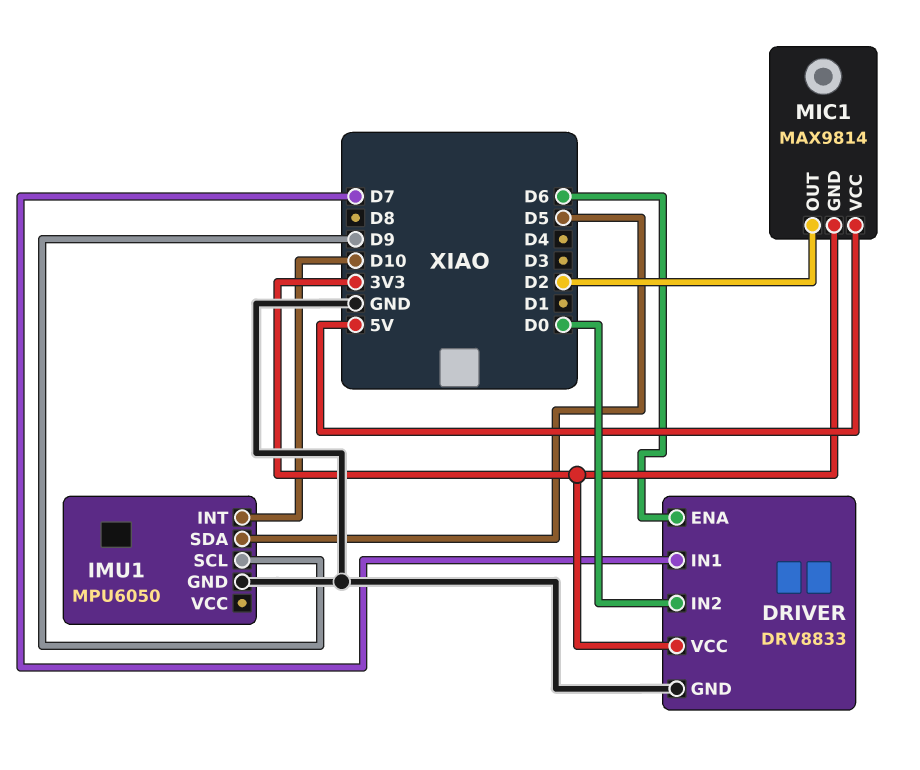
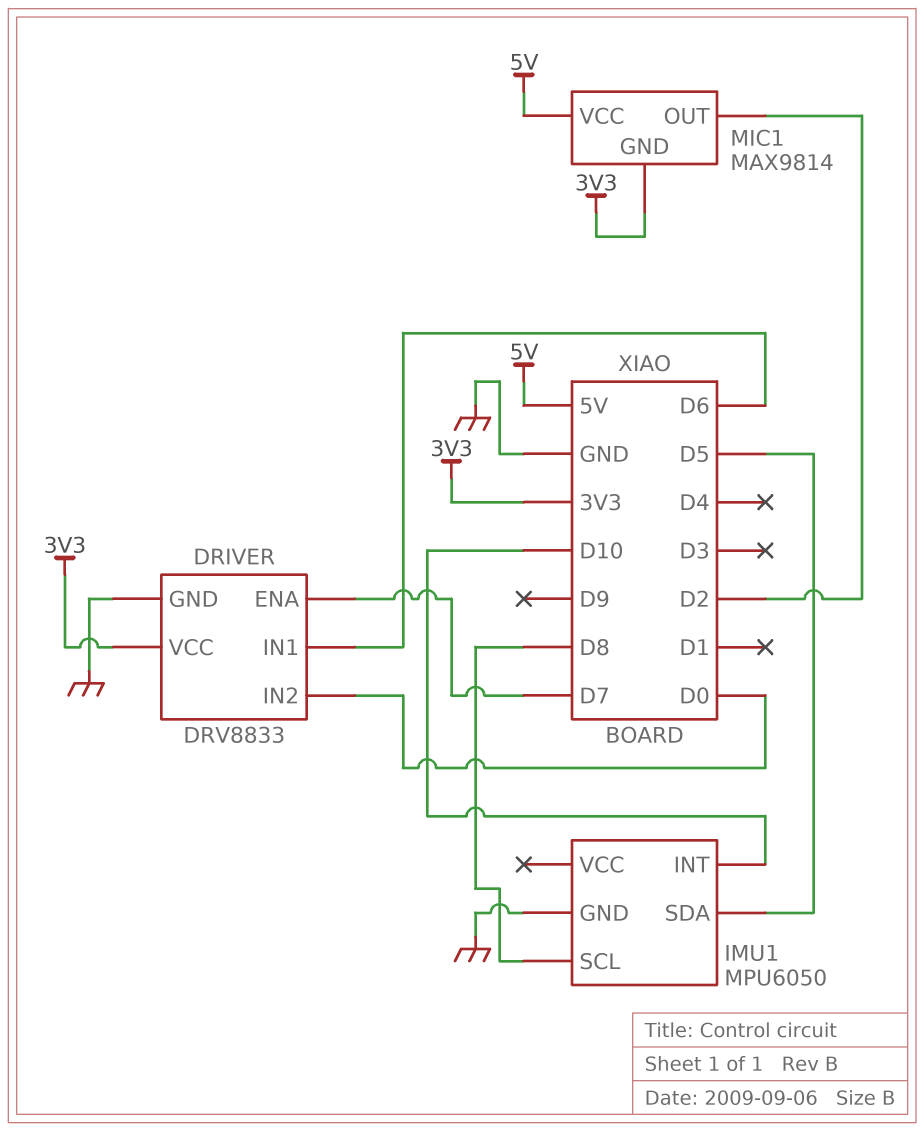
DRIVER pin ENA: D6 -> D7
DRIVER pin IN1: D7 -> D6
IMU1 pin SCL: D9 -> D8

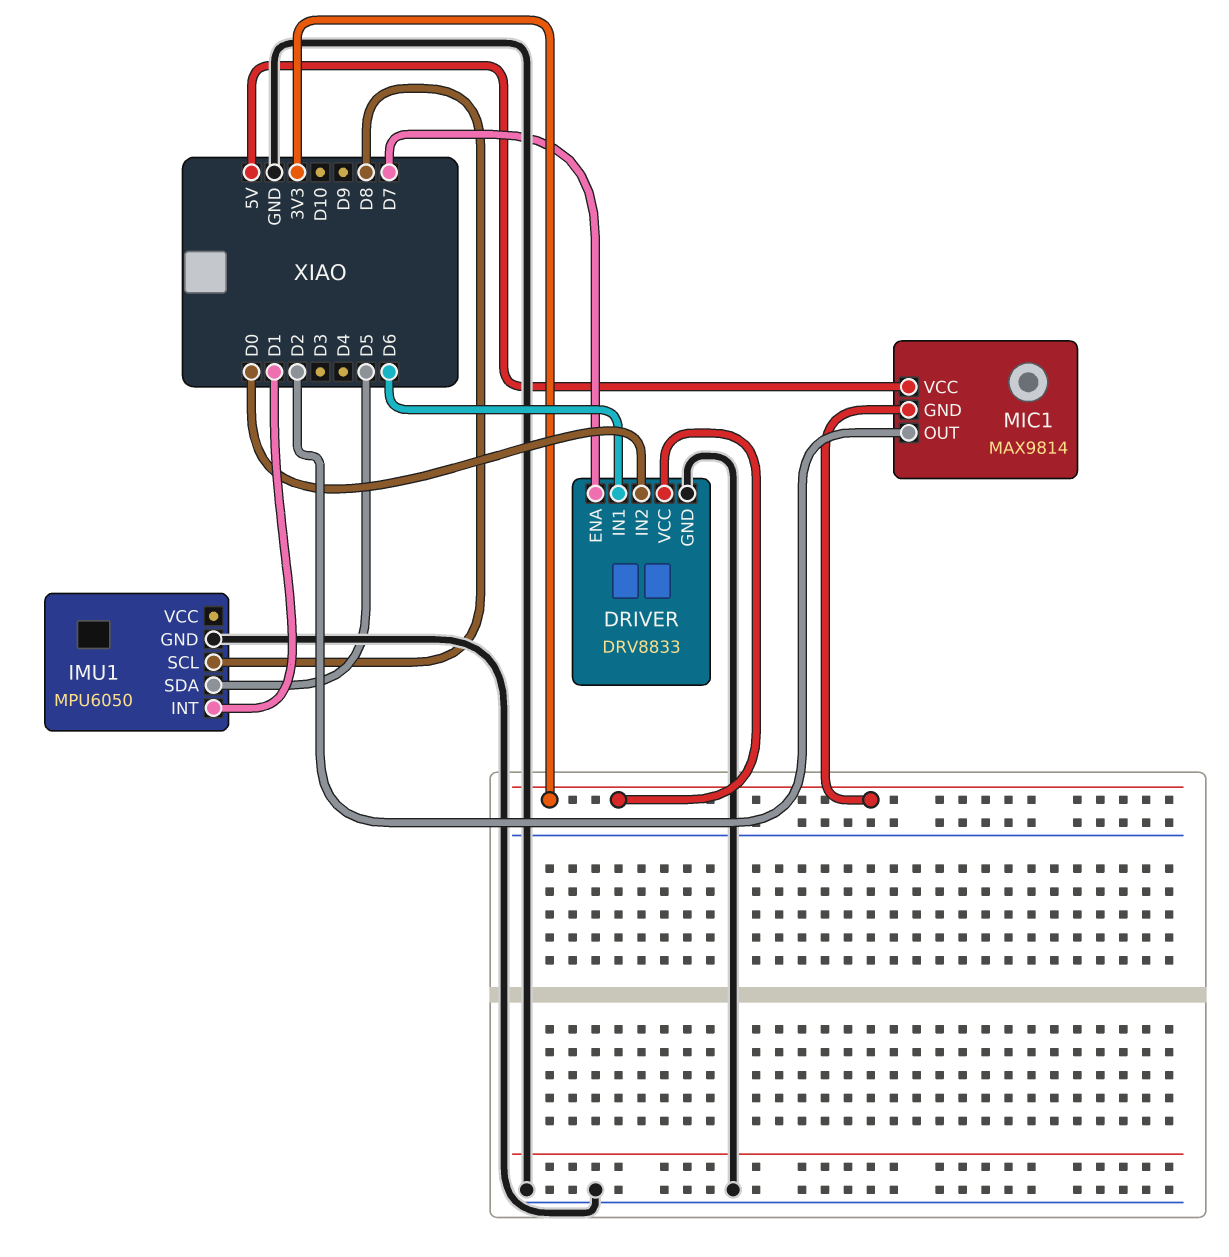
IMU1 pin INT: D10 -> D1

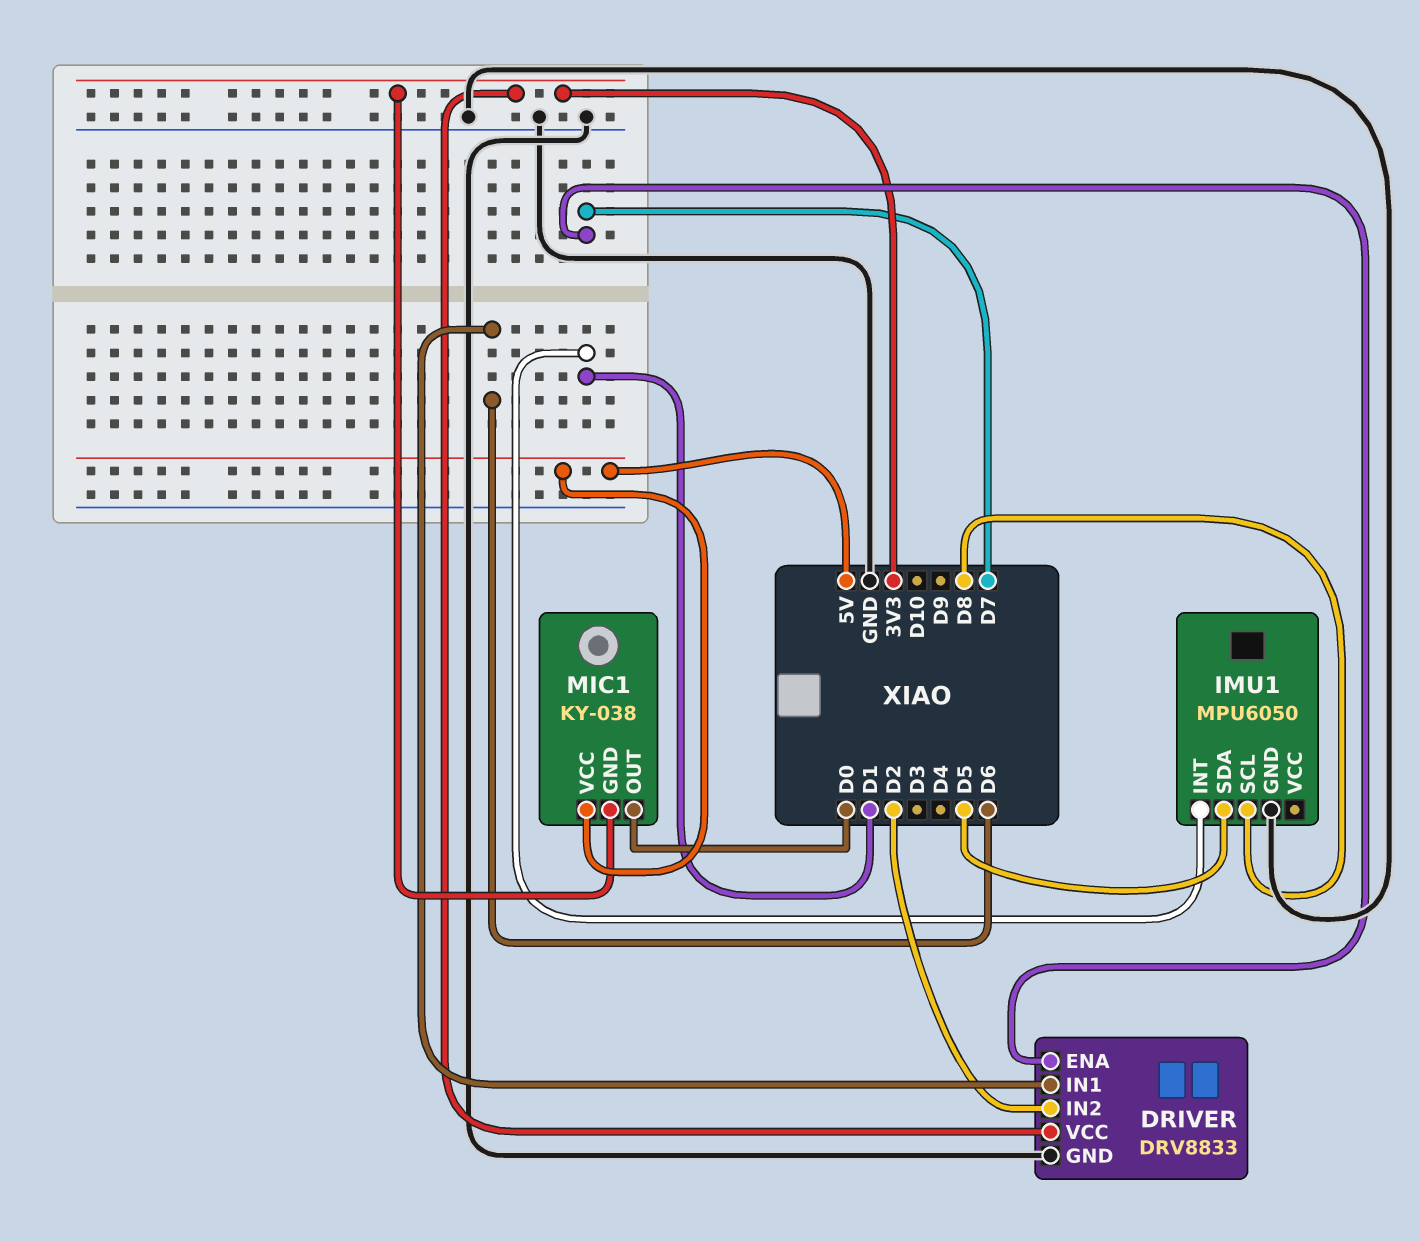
DRIVER pin IN2: D0 -> D2
MIC1: MAX9814 -> KY-038
MIC1 pin OUT: D2 -> D0

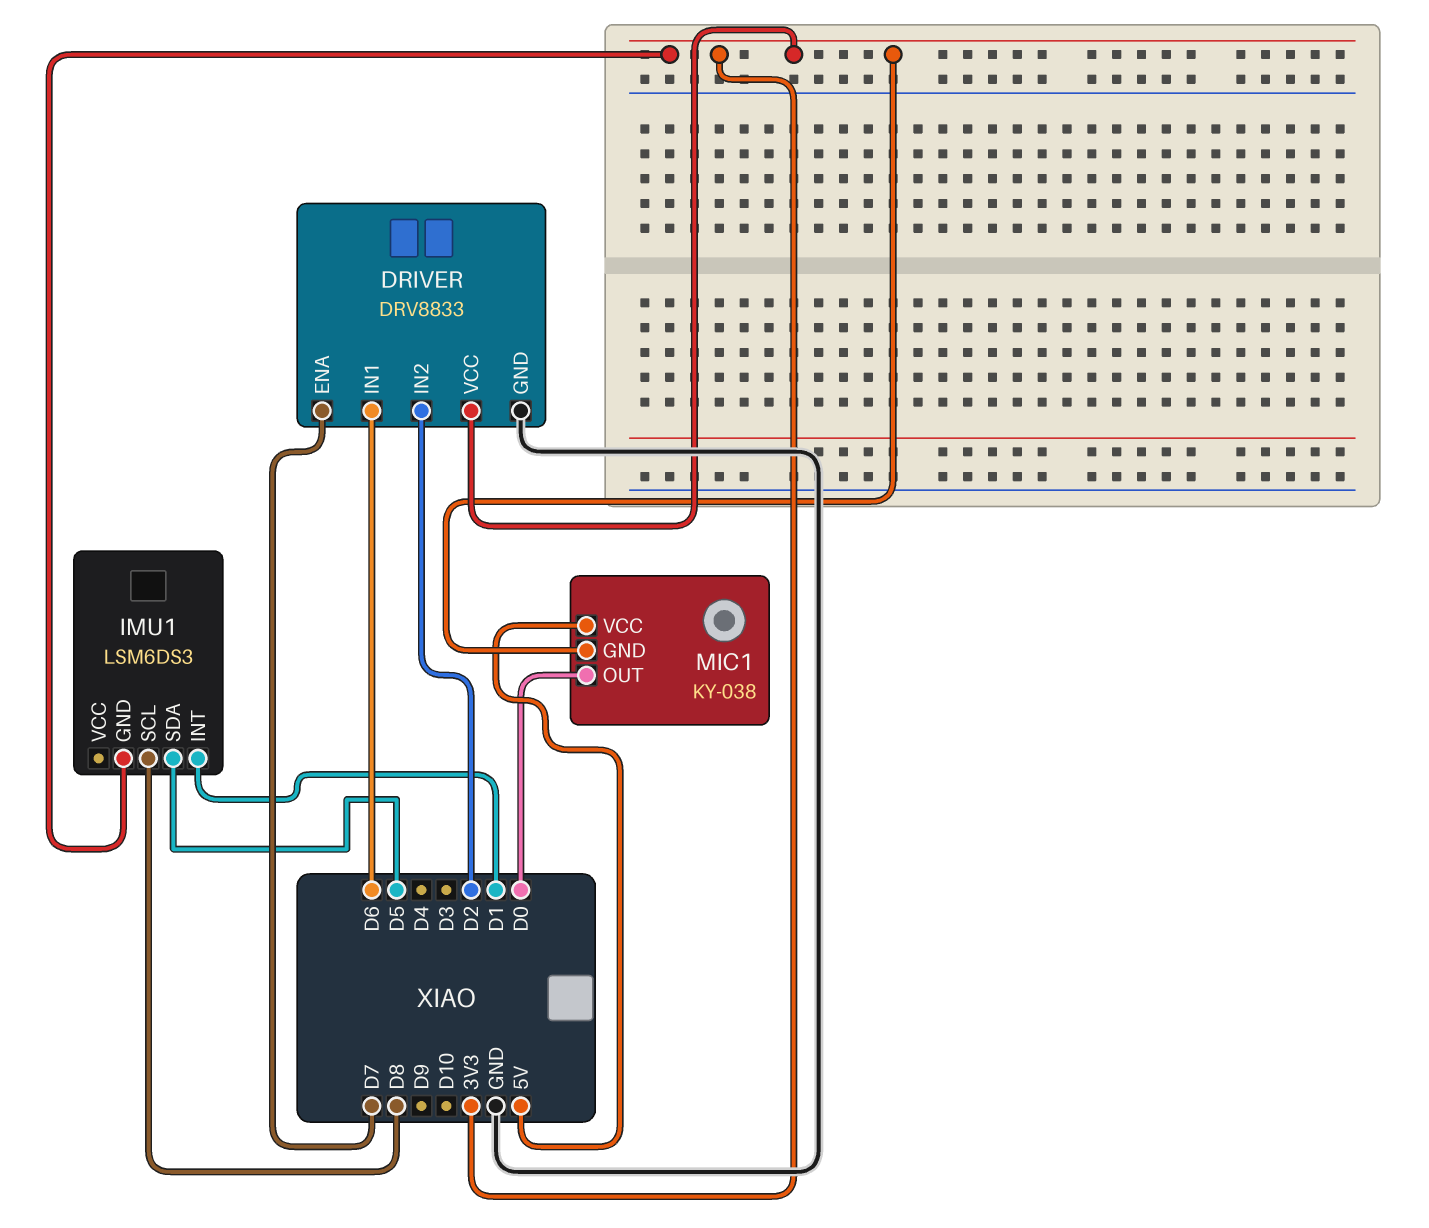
IMU1: MPU6050 -> LSM6DS3
IMU1 pin GND: GND -> 3V3

